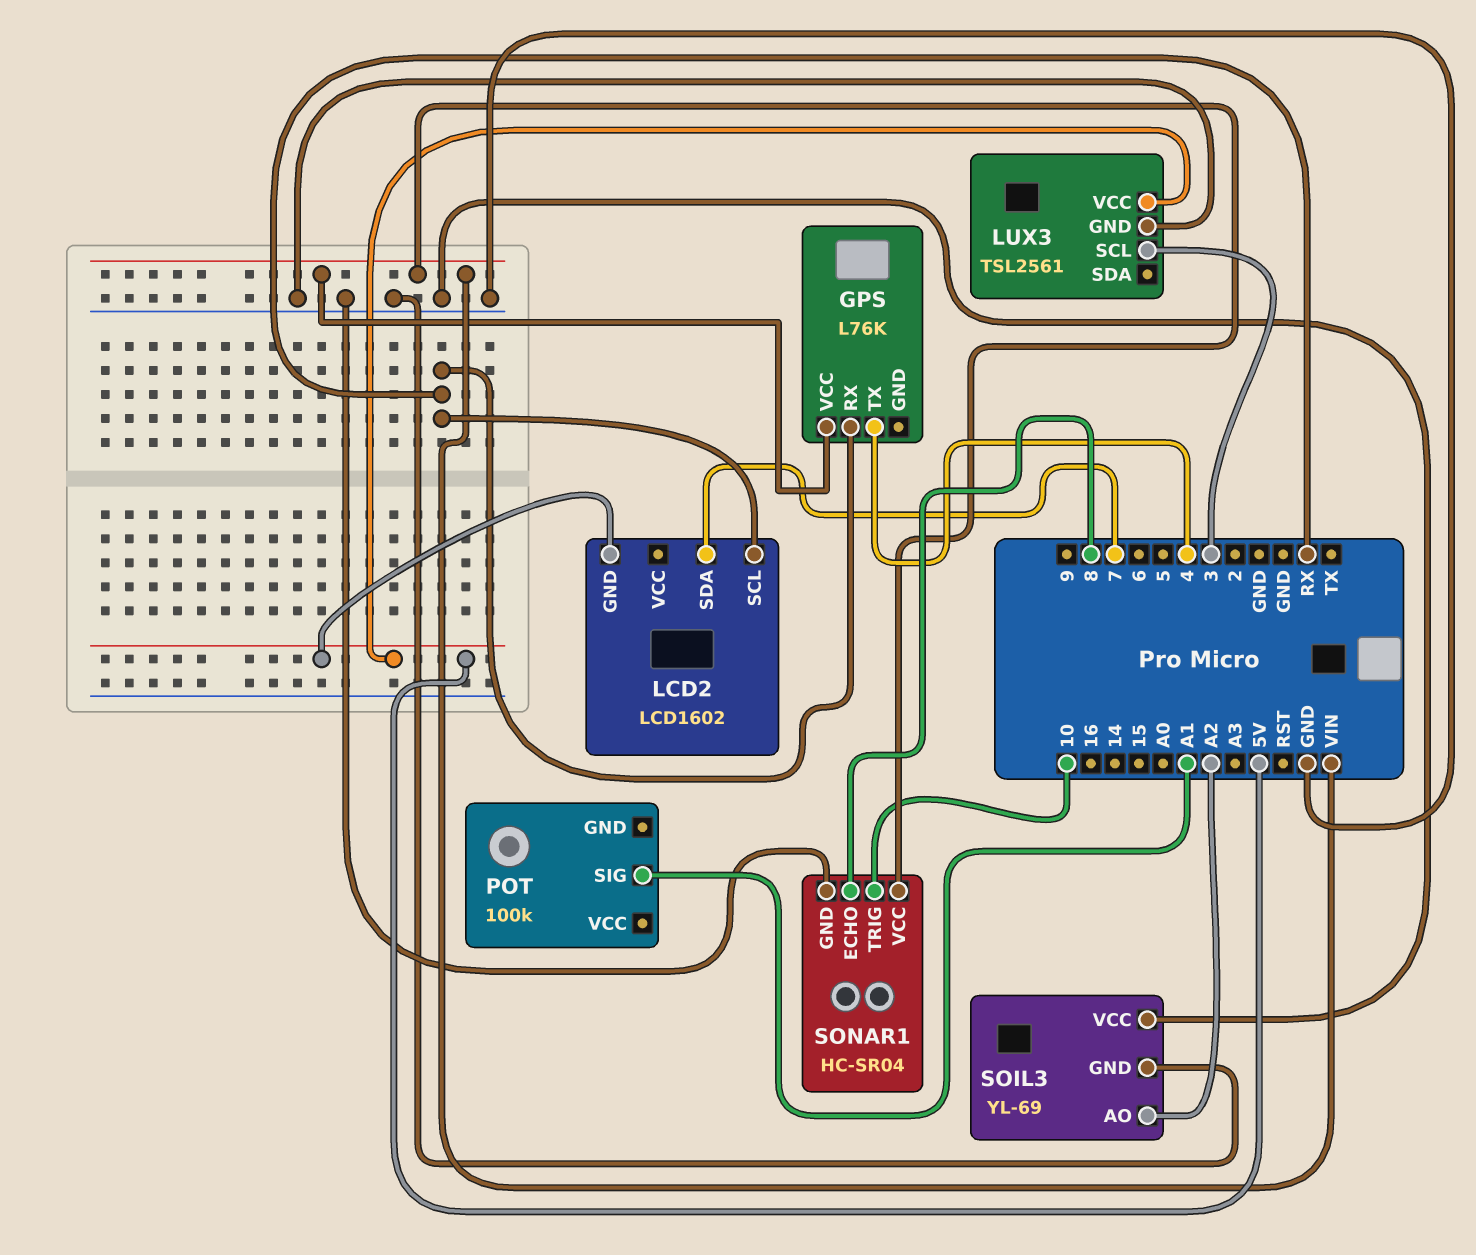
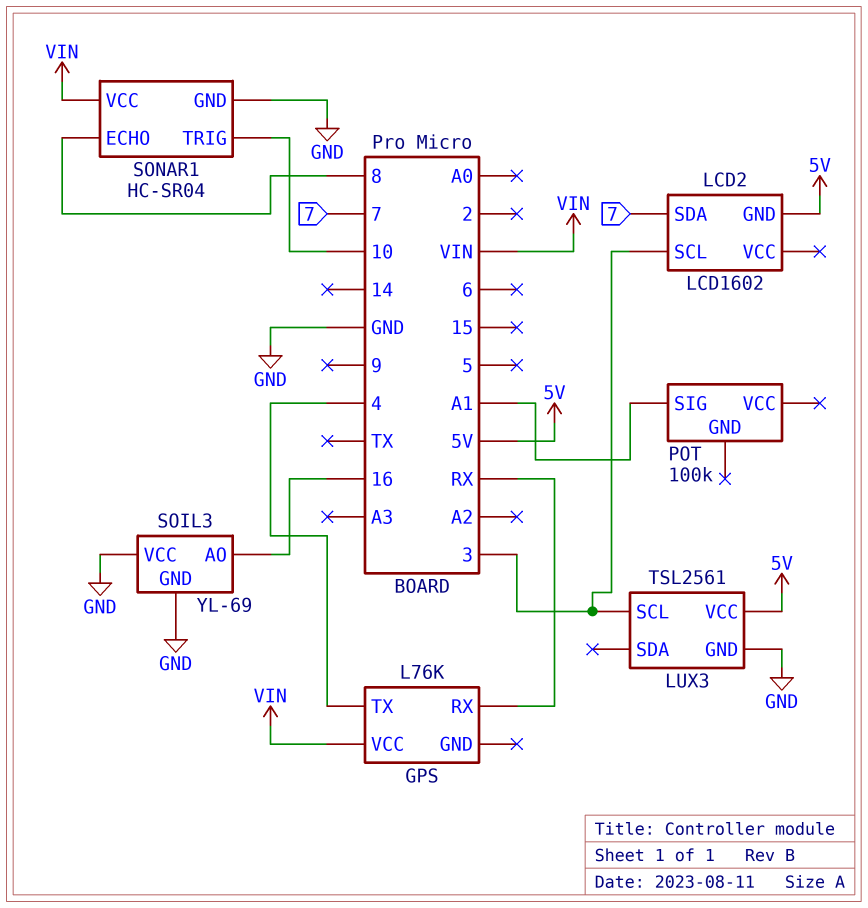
LCD2 pin SCL: RX -> 3
SOIL3 pin AO: A2 -> 16

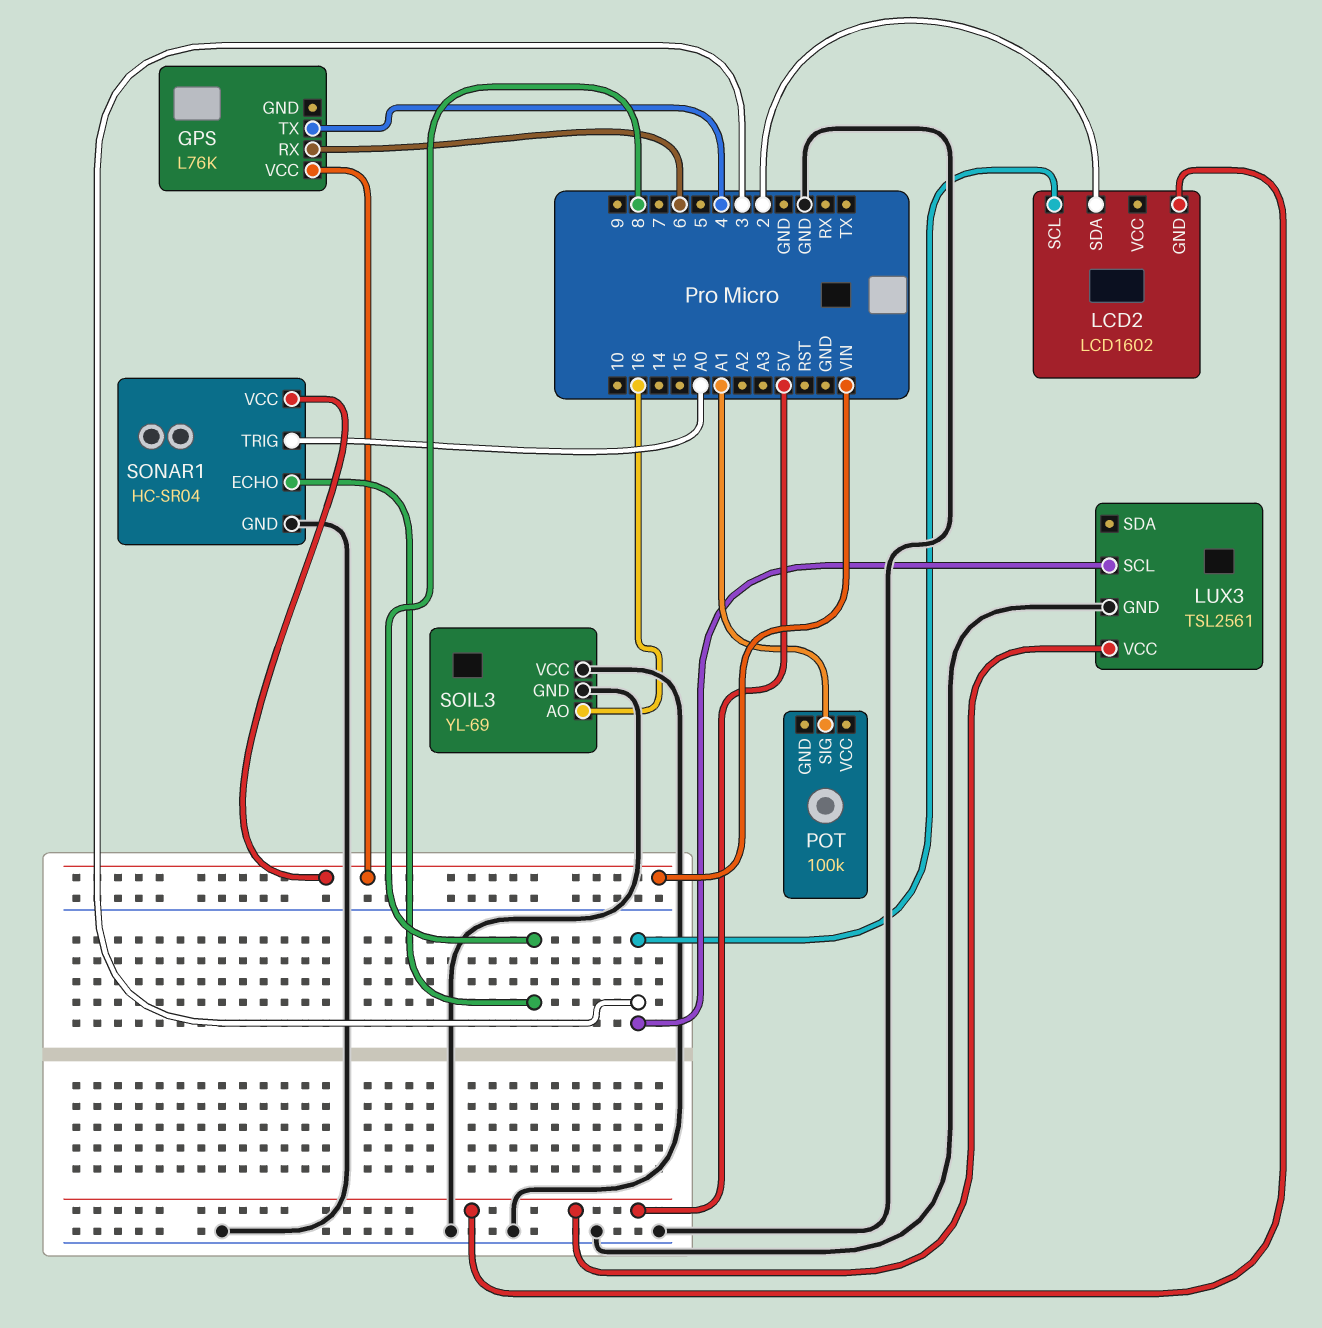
GPS pin RX: RX -> 6
LCD2 pin SDA: 7 -> 2
SONAR1 pin TRIG: 10 -> A0

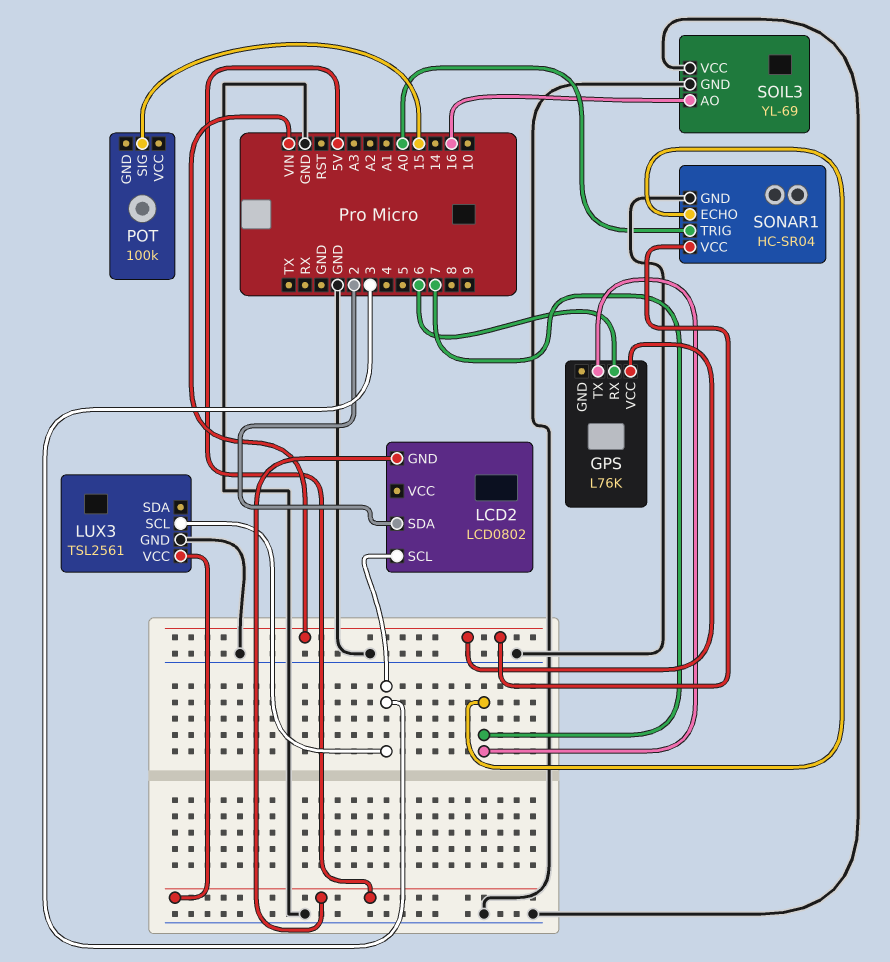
GPS pin TX: 4 -> 7
LCD2: LCD1602 -> LCD0802
POT pin SIG: A1 -> 15
SONAR1 pin ECHO: 8 -> 7

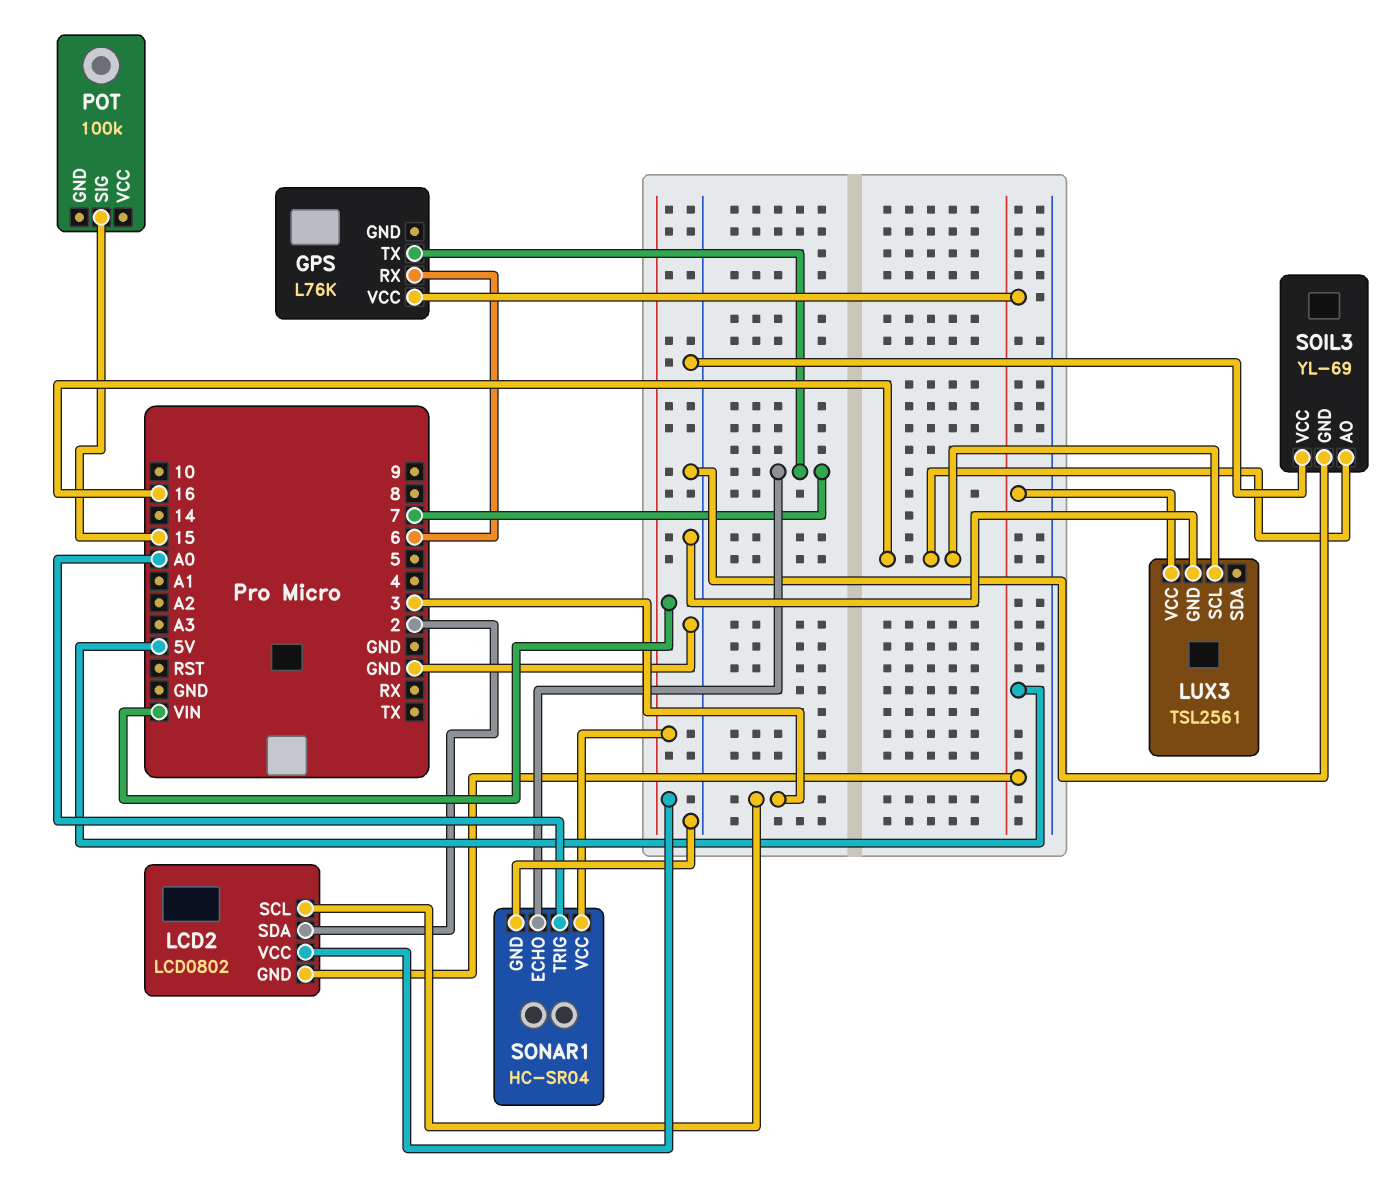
GPS pin VCC: VIN -> 5V
LCD2 pin VCC: none -> VIN
LUX3 pin SCL: 3 -> 16

